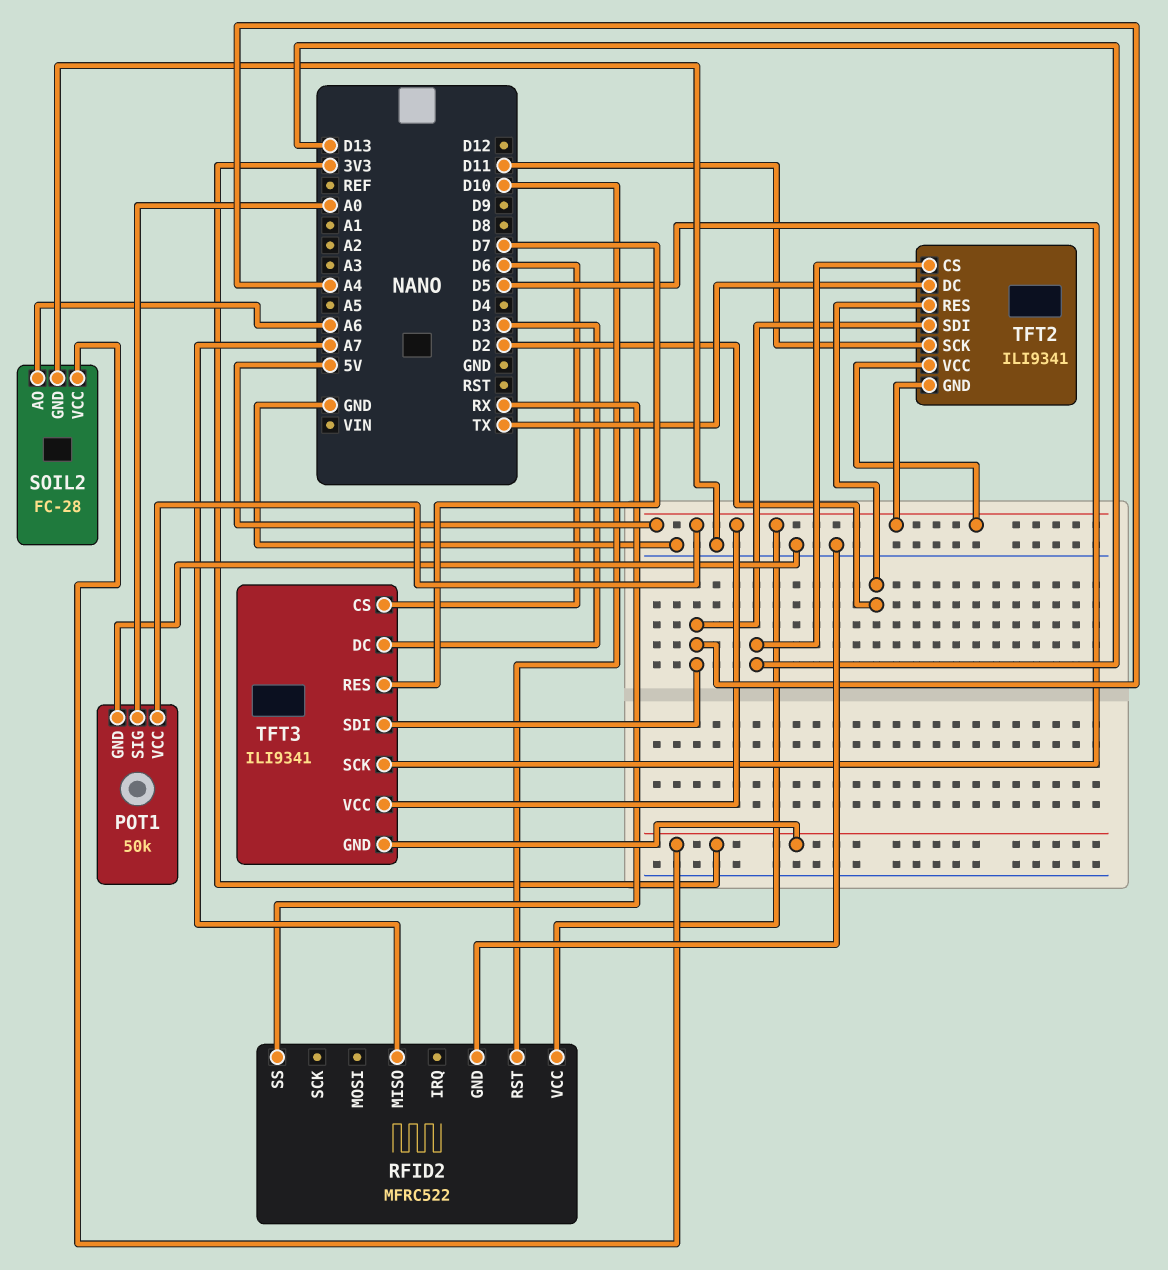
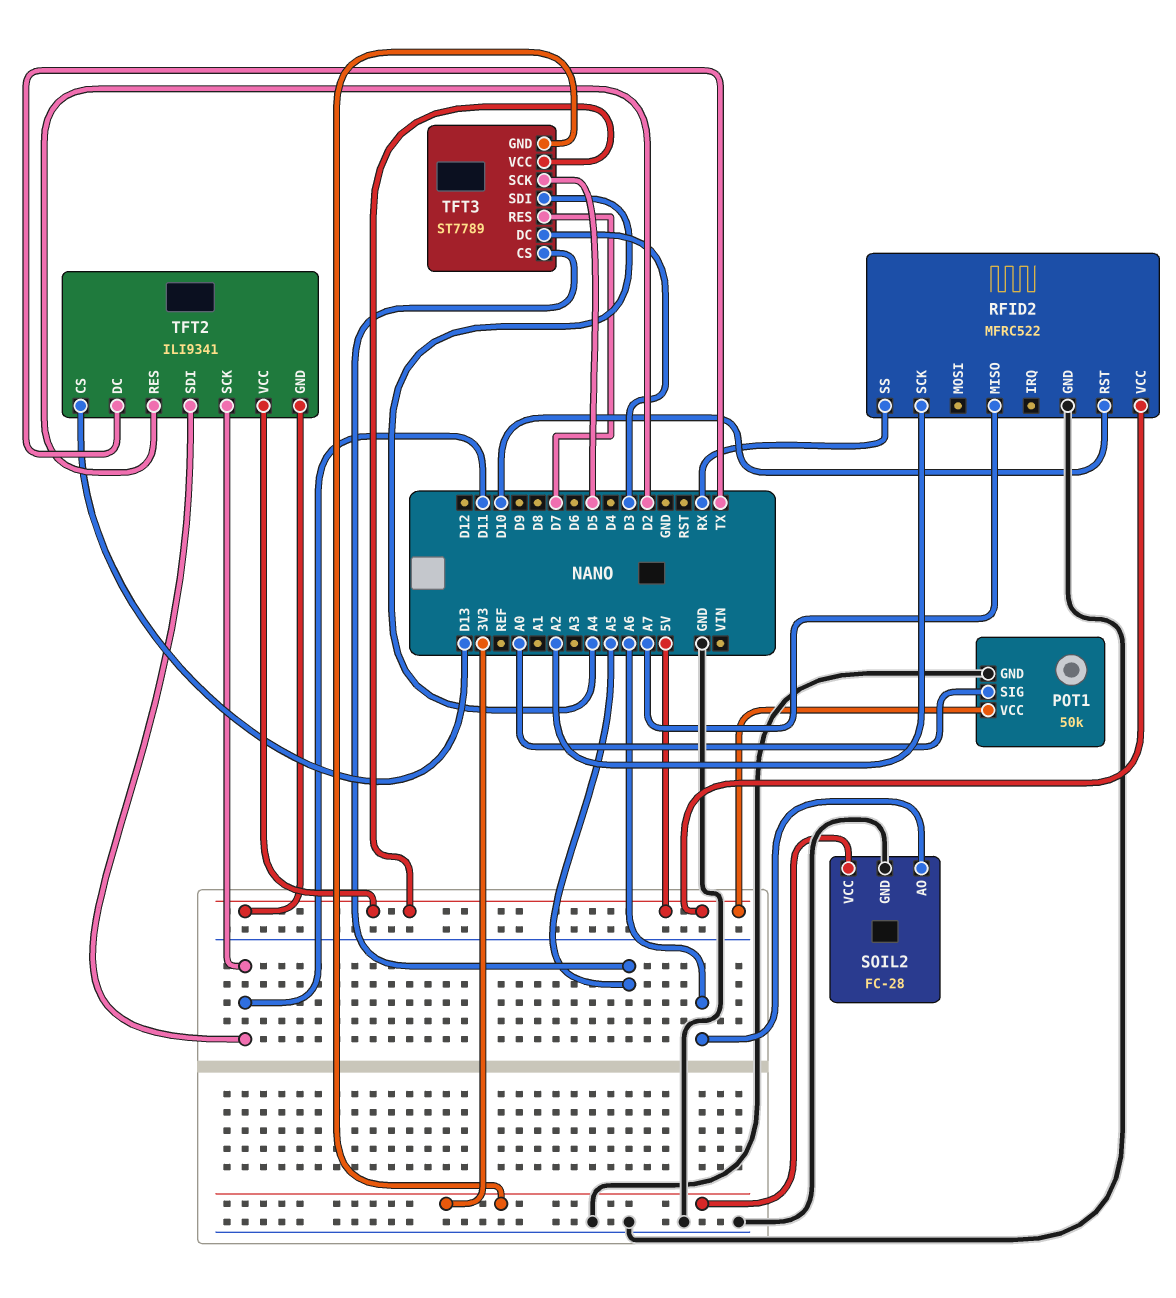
RFID2 pin SCK: none -> A2
TFT2 pin SDI: A4 -> D11
TFT3: ILI9341 -> ST7789
TFT3 pin CS: D6 -> A5

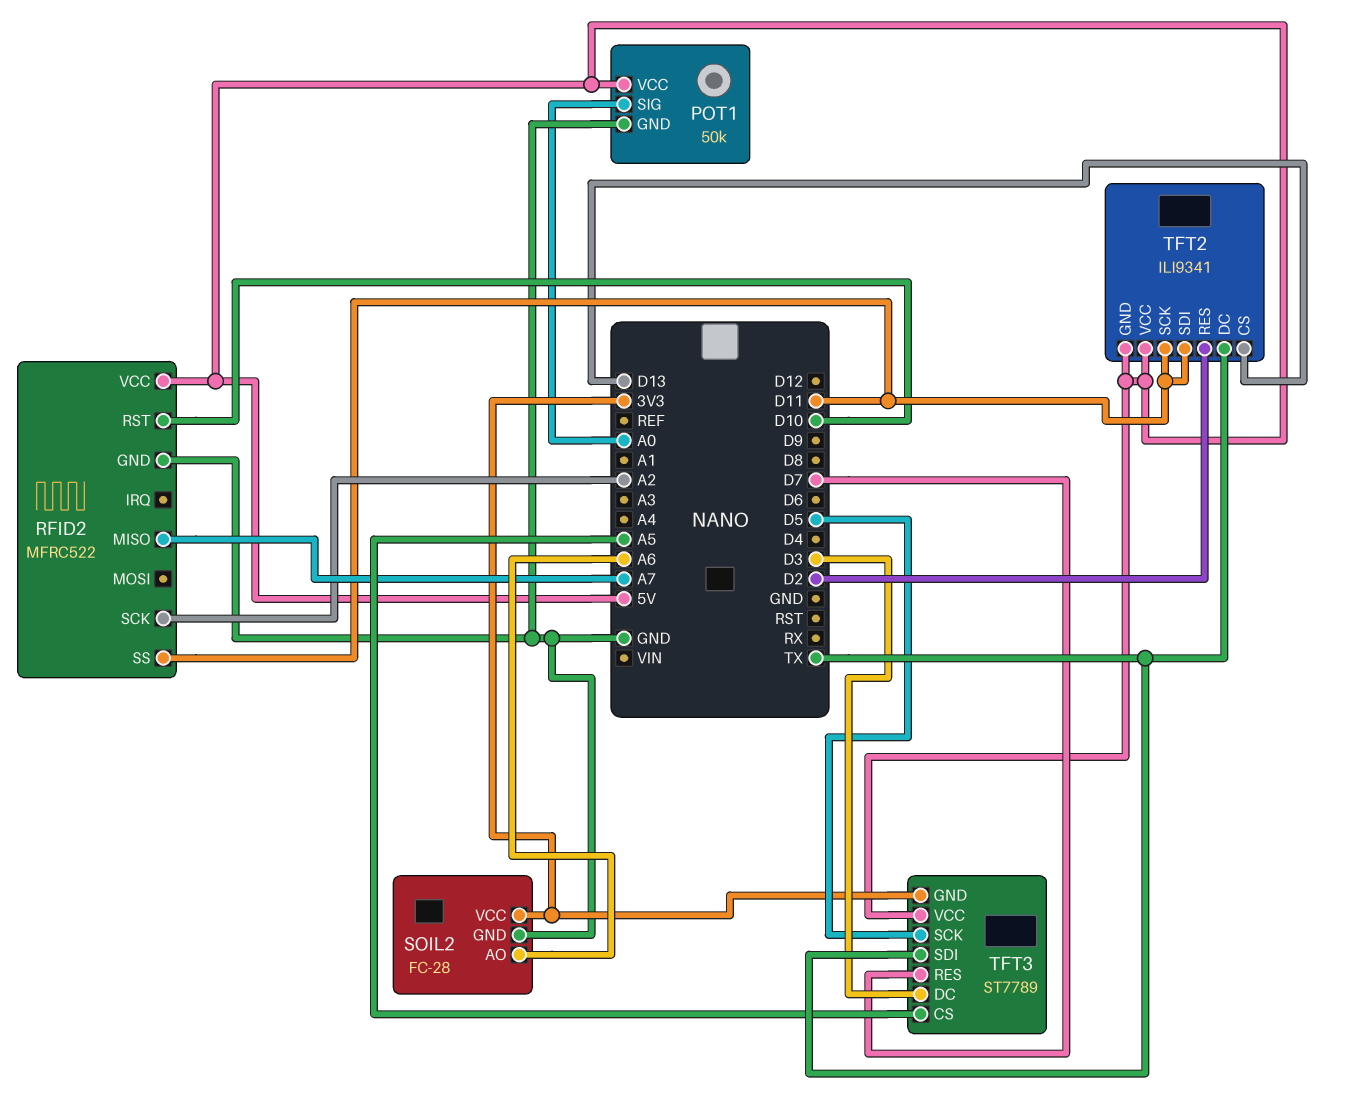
RFID2 pin SS: RX -> D11
TFT3 pin SDI: A4 -> TX

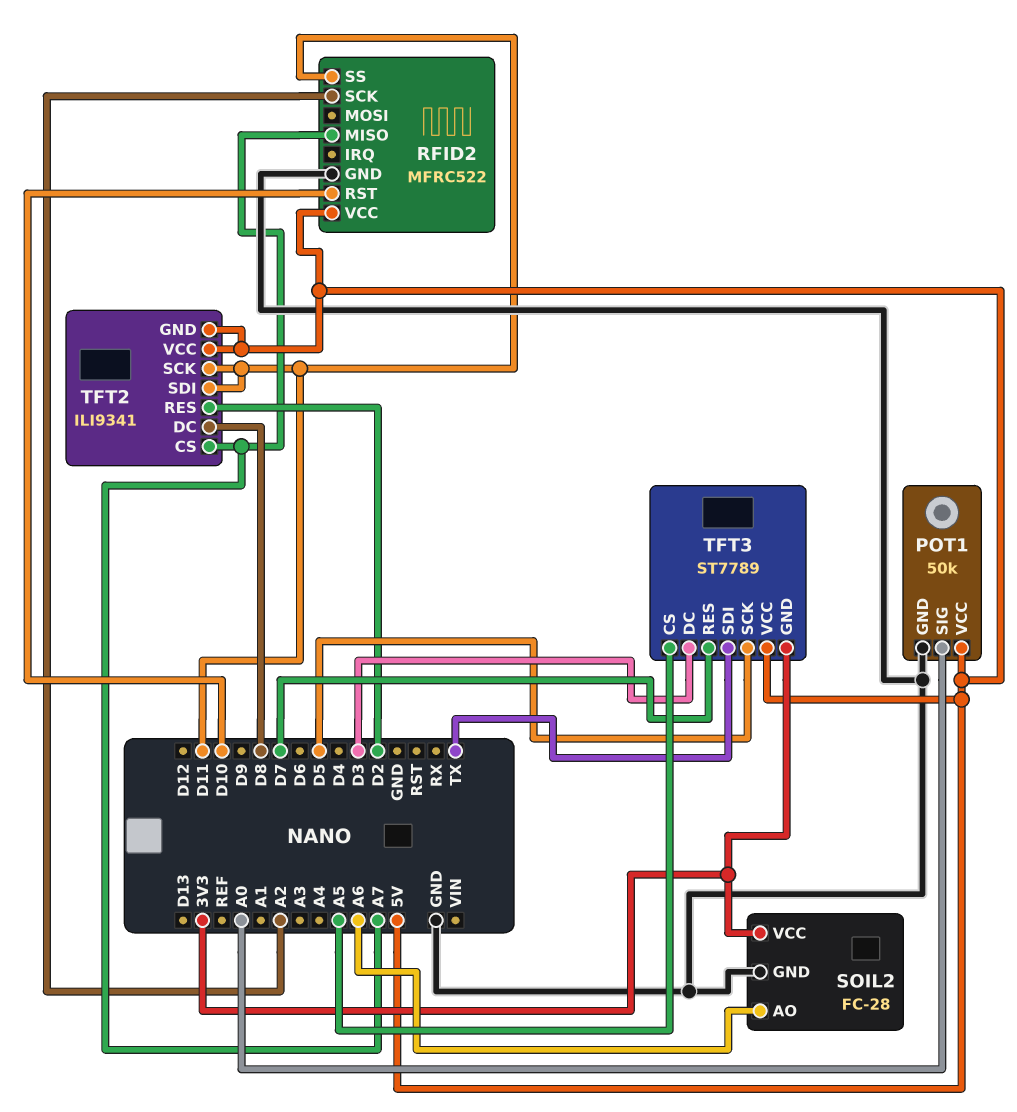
TFT2 pin CS: D13 -> A7
TFT2 pin DC: TX -> D8

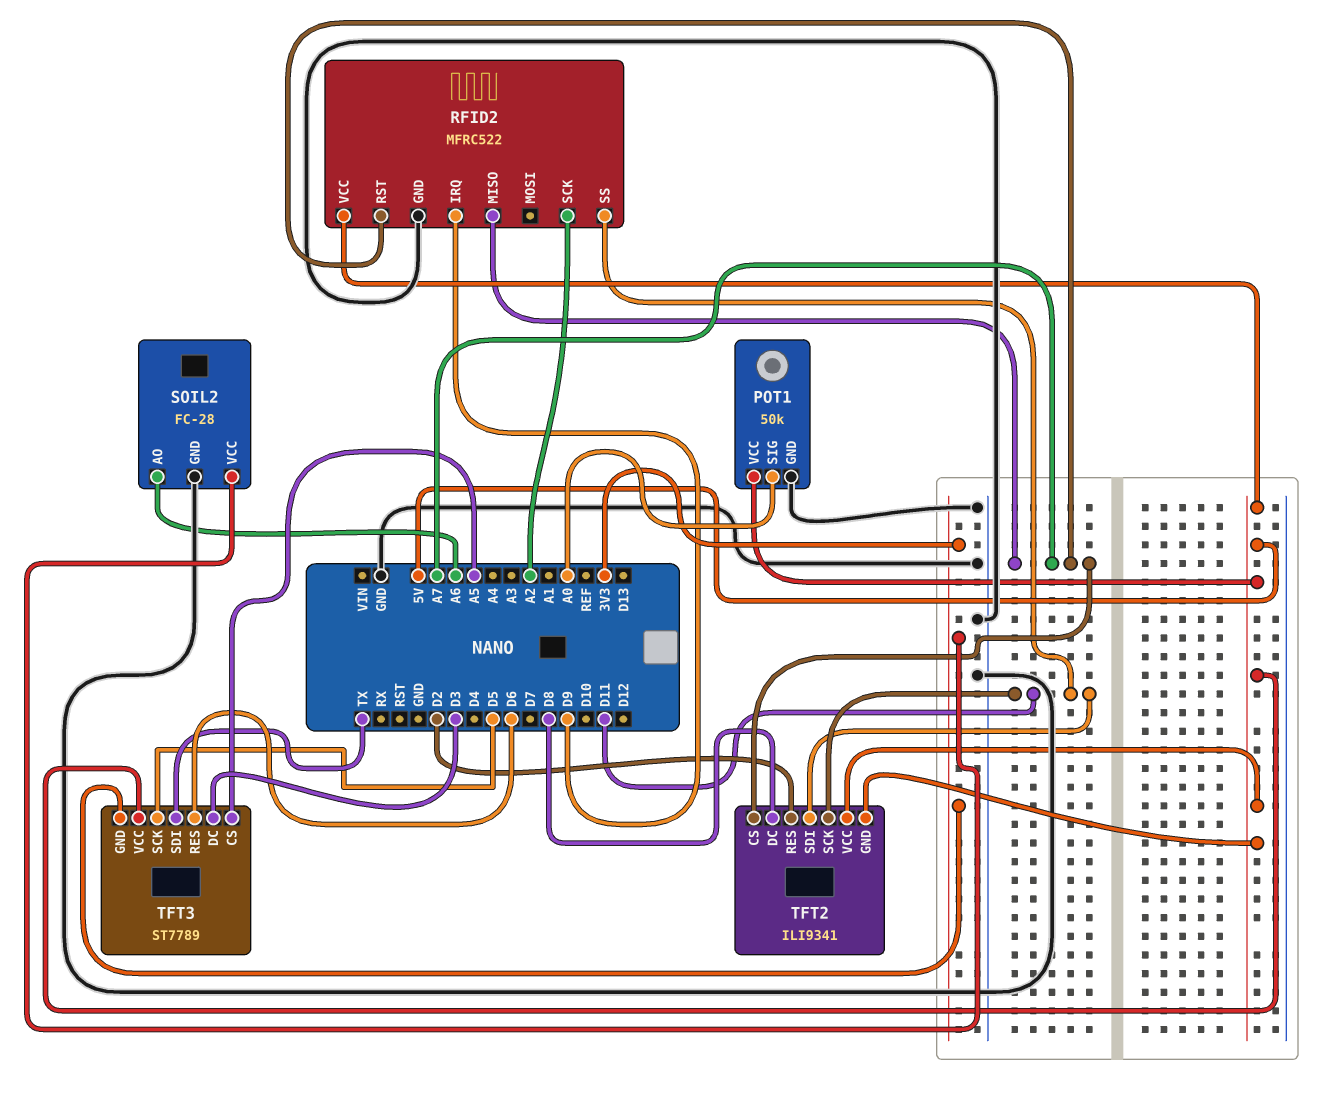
RFID2 pin IRQ: none -> D9
RFID2 pin RST: D10 -> A7
TFT3 pin RES: D7 -> D6

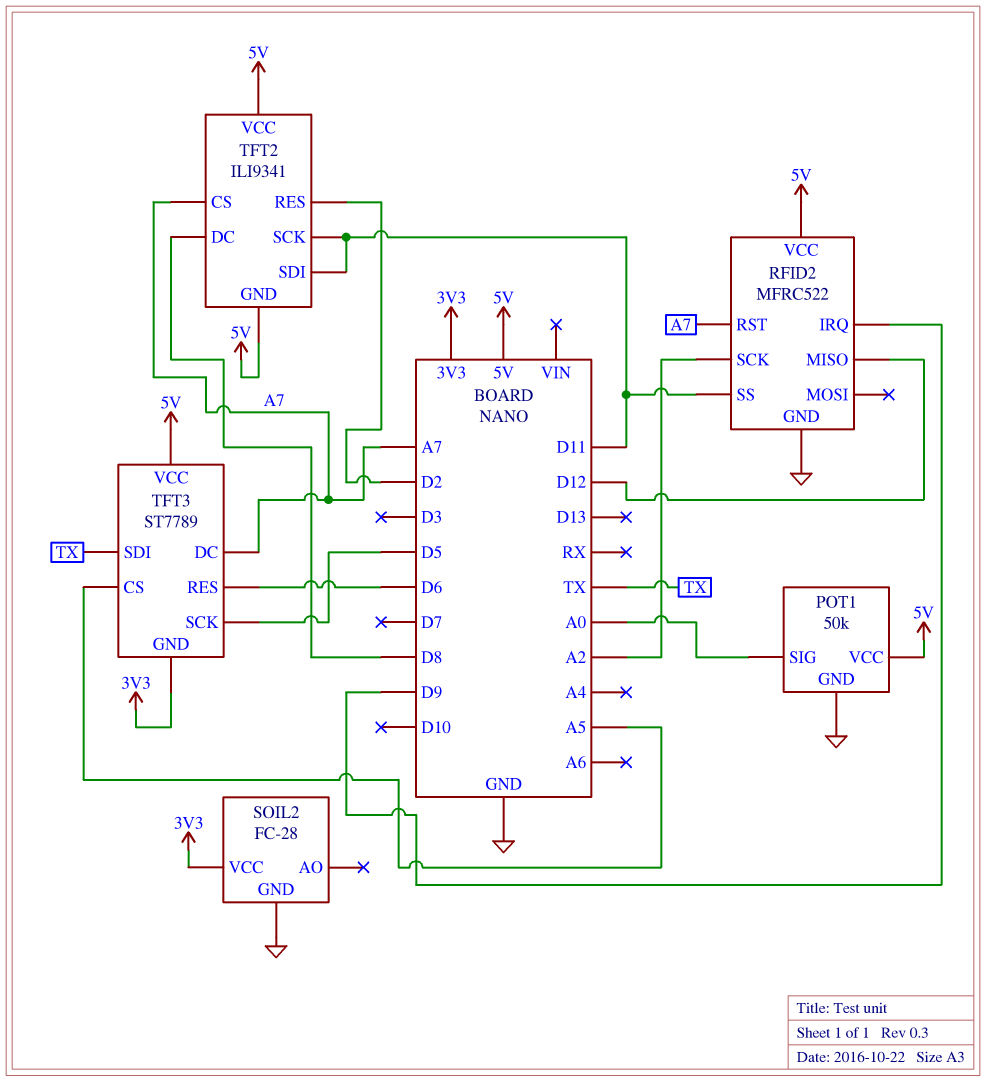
RFID2 pin MISO: A7 -> D12
SOIL2 pin AO: A6 -> none
TFT3 pin DC: D3 -> A7

